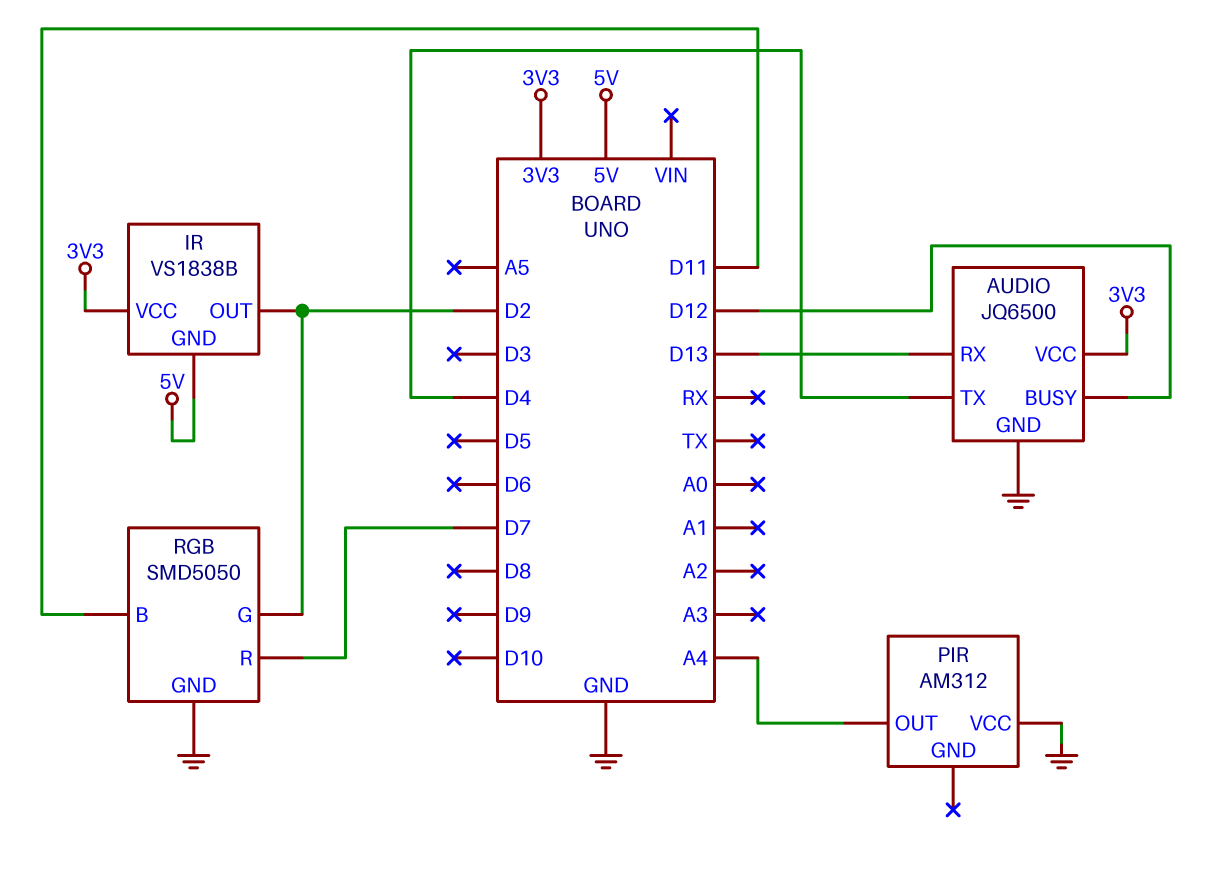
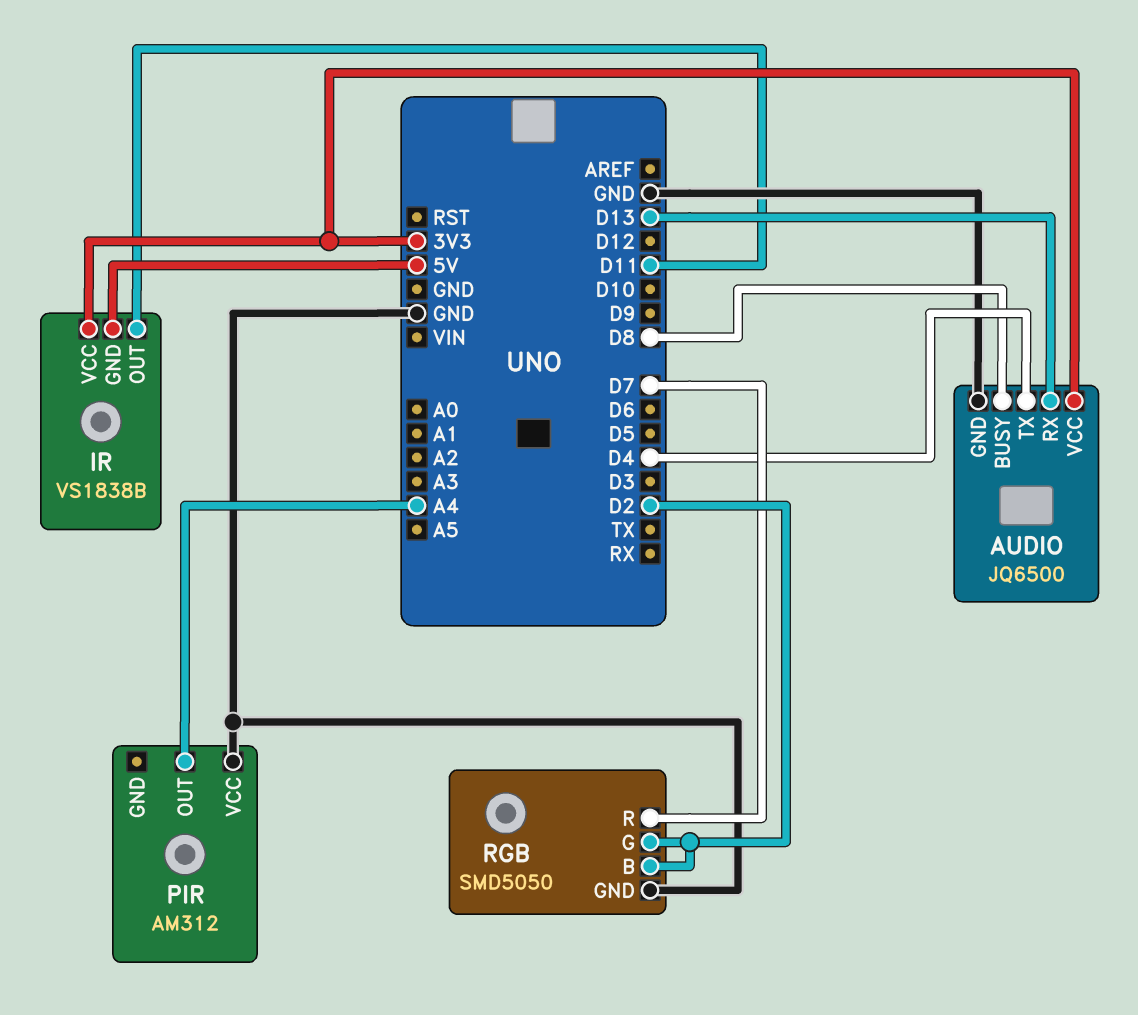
AUDIO pin BUSY: D12 -> D8
IR pin OUT: D2 -> D11
RGB pin B: D11 -> D2

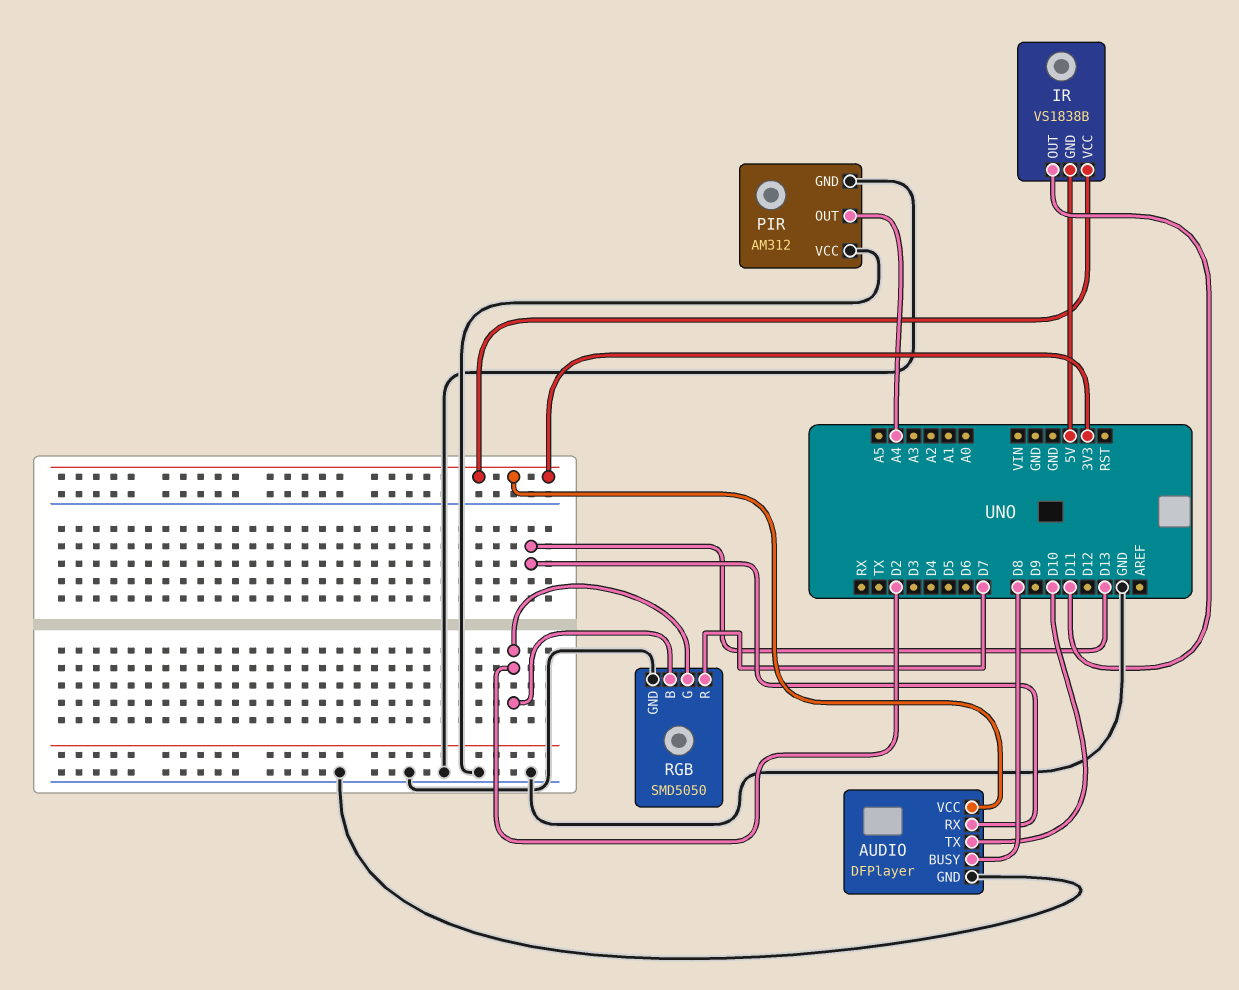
AUDIO: JQ6500 -> DFPlayer
AUDIO pin TX: D4 -> D10
PIR pin GND: none -> GND

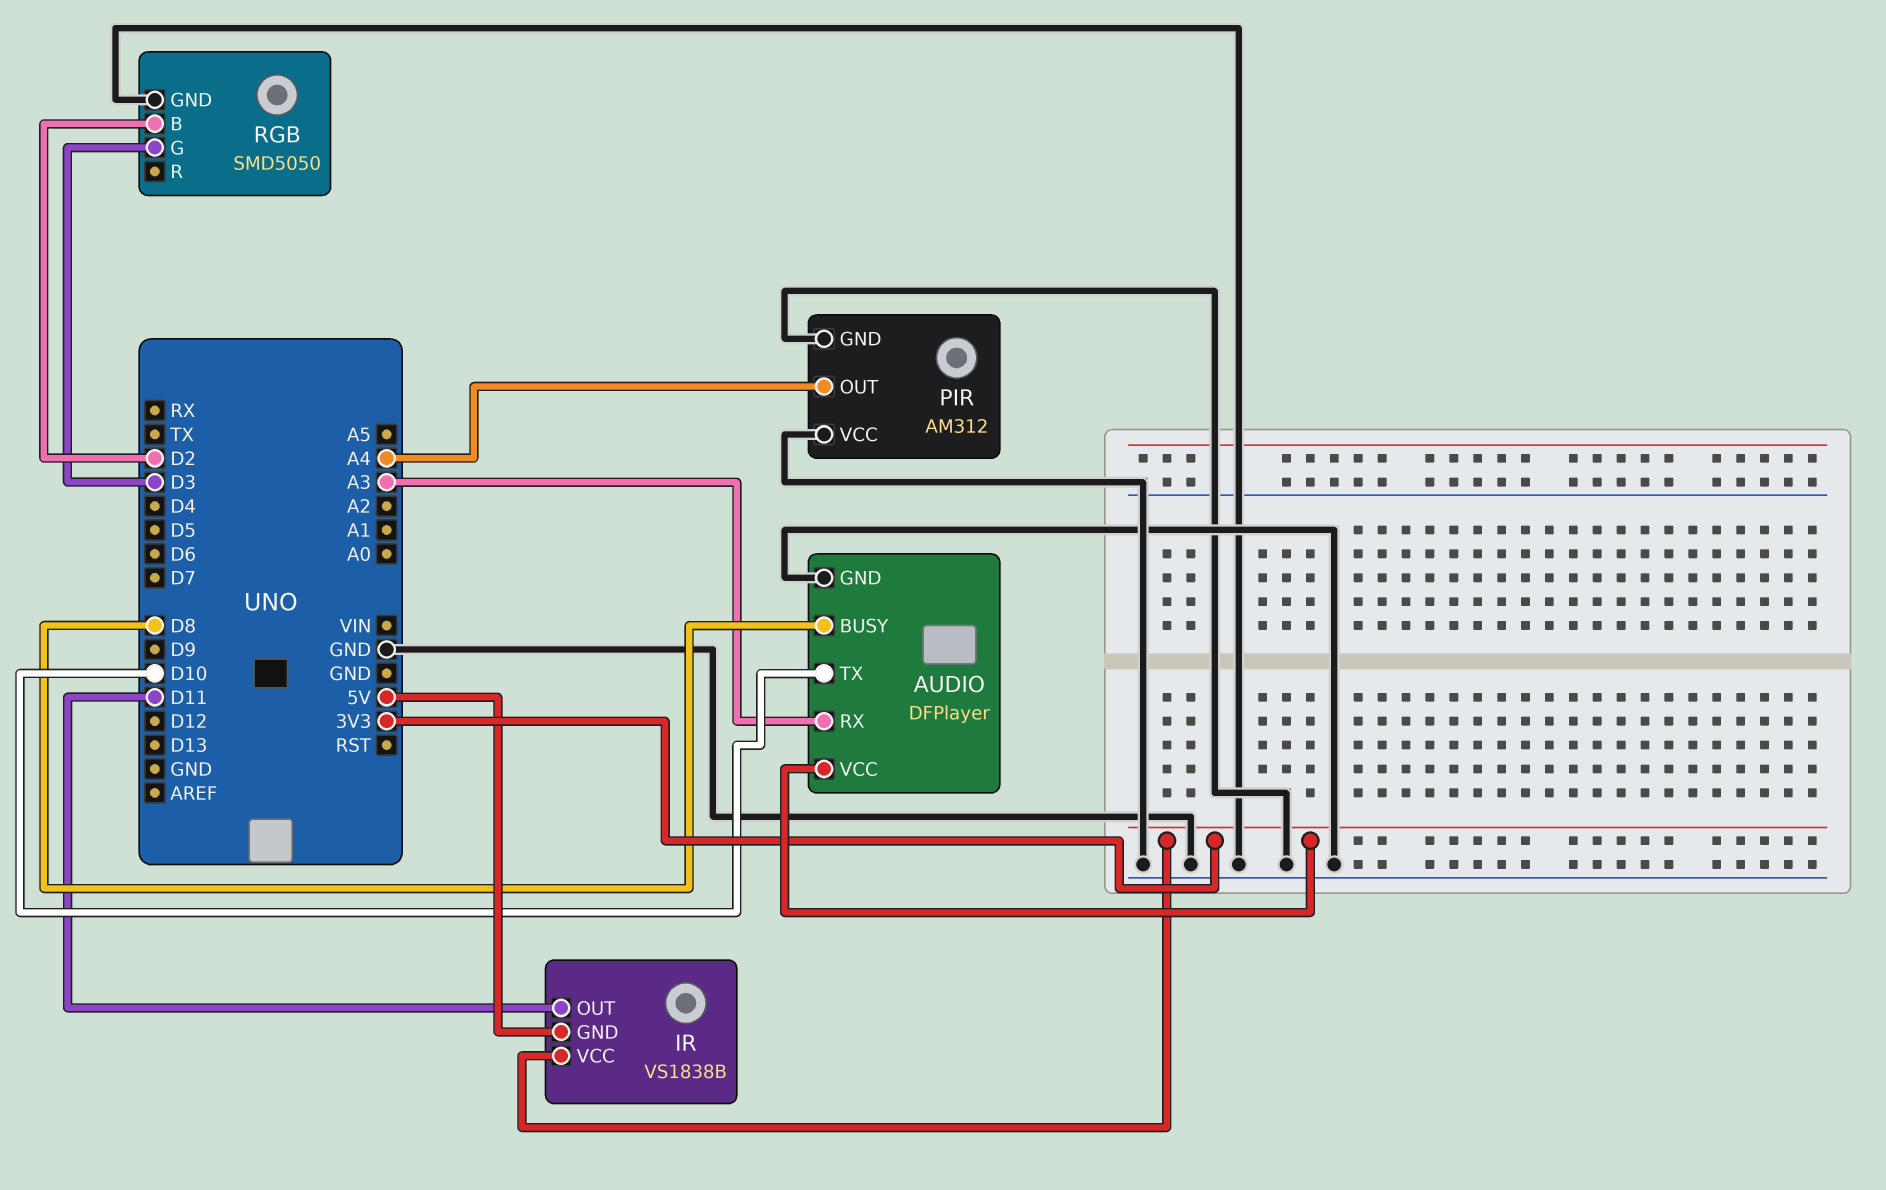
AUDIO pin RX: D13 -> A3
RGB pin G: D2 -> D3
RGB pin R: D7 -> none

